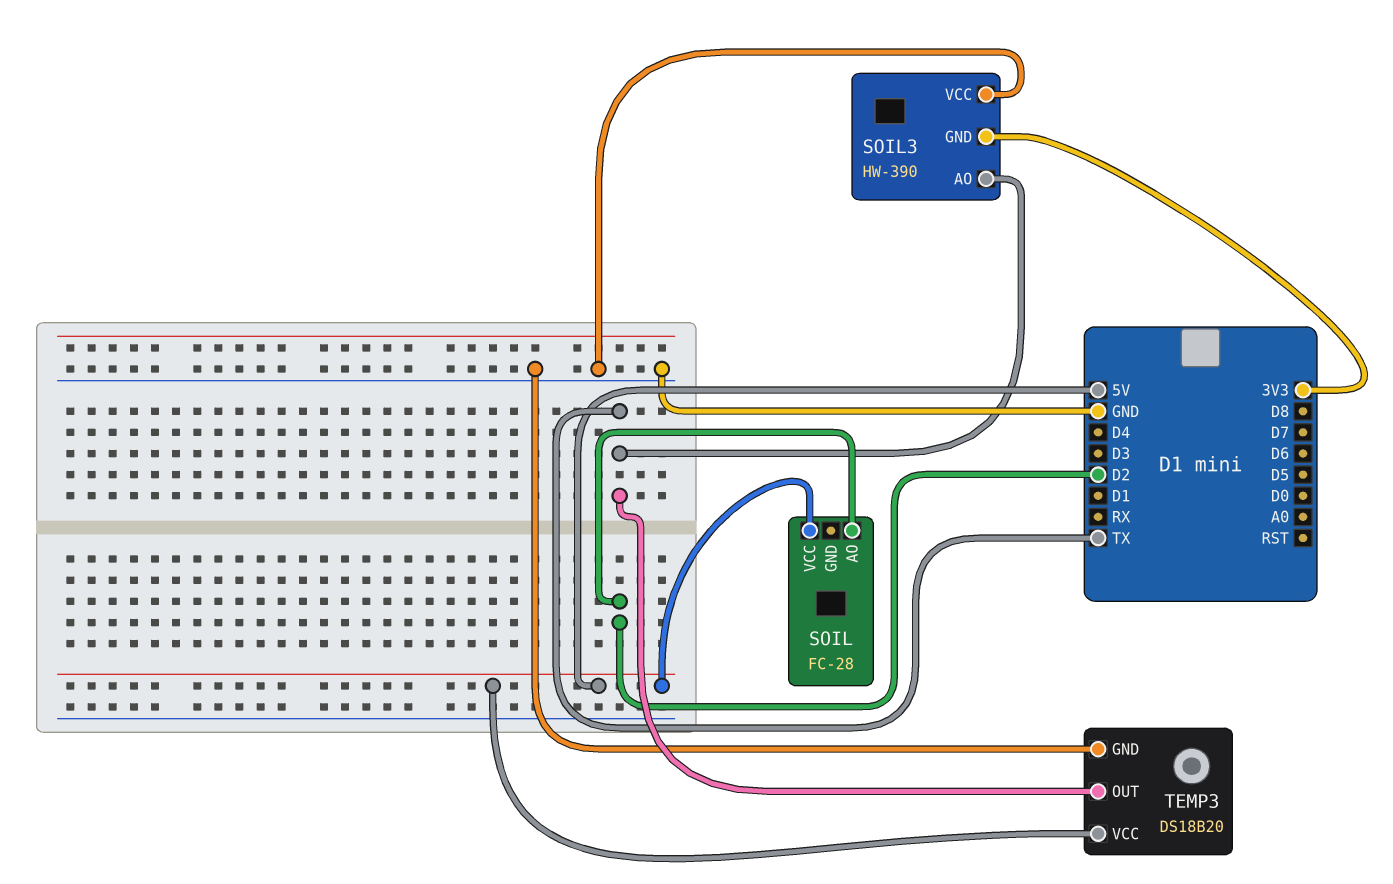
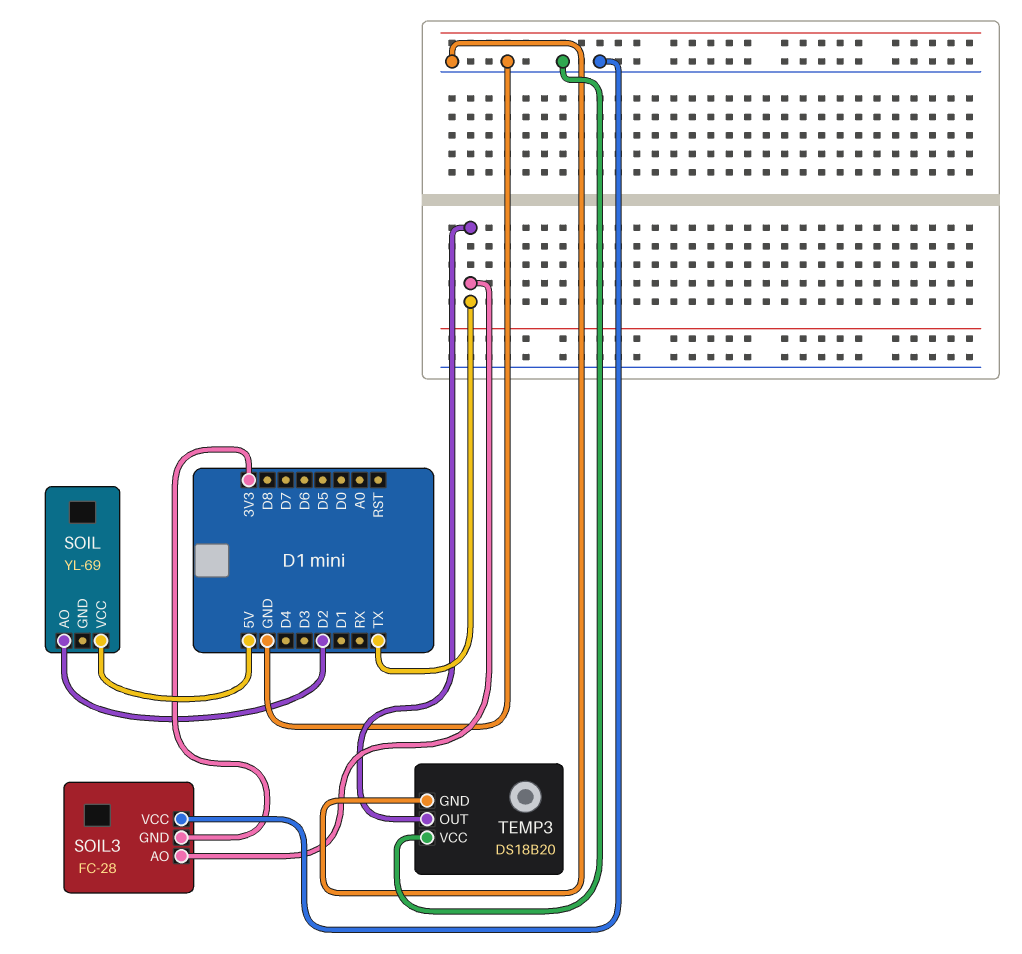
SOIL: FC-28 -> YL-69
SOIL3: HW-390 -> FC-28
TEMP3 pin VCC: 5V -> GND

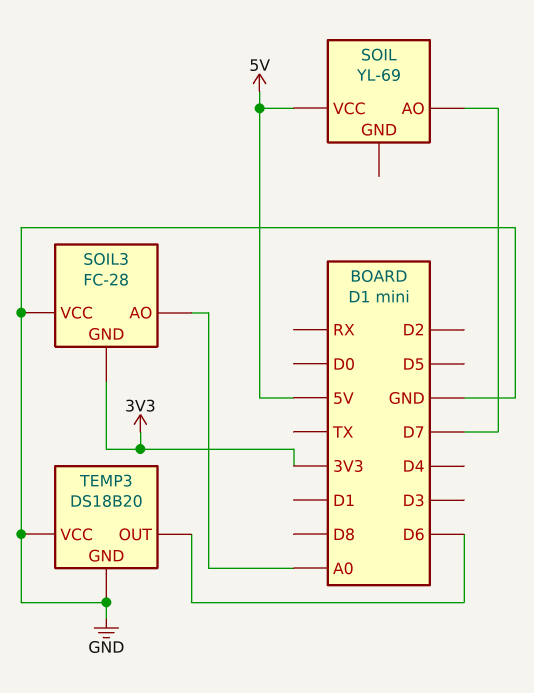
SOIL pin AO: D2 -> D7
SOIL3 pin AO: TX -> A0
TEMP3 pin OUT: TX -> D6

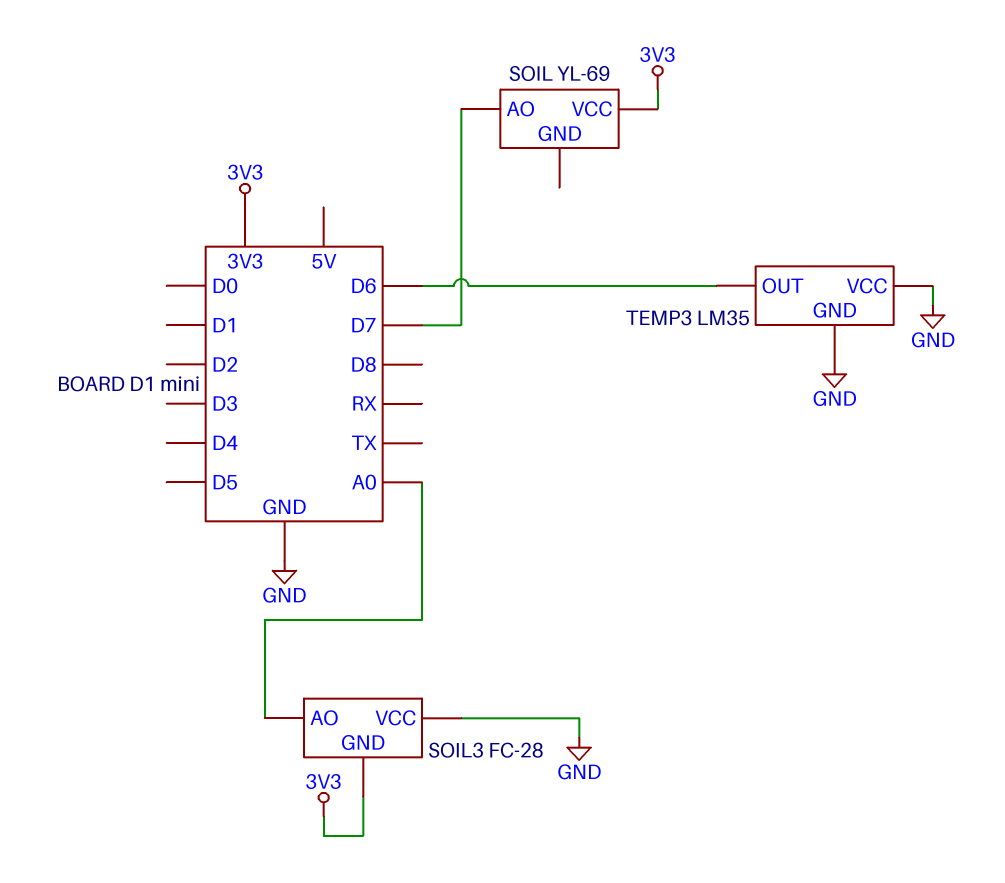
SOIL pin VCC: 5V -> 3V3
TEMP3: DS18B20 -> LM35

